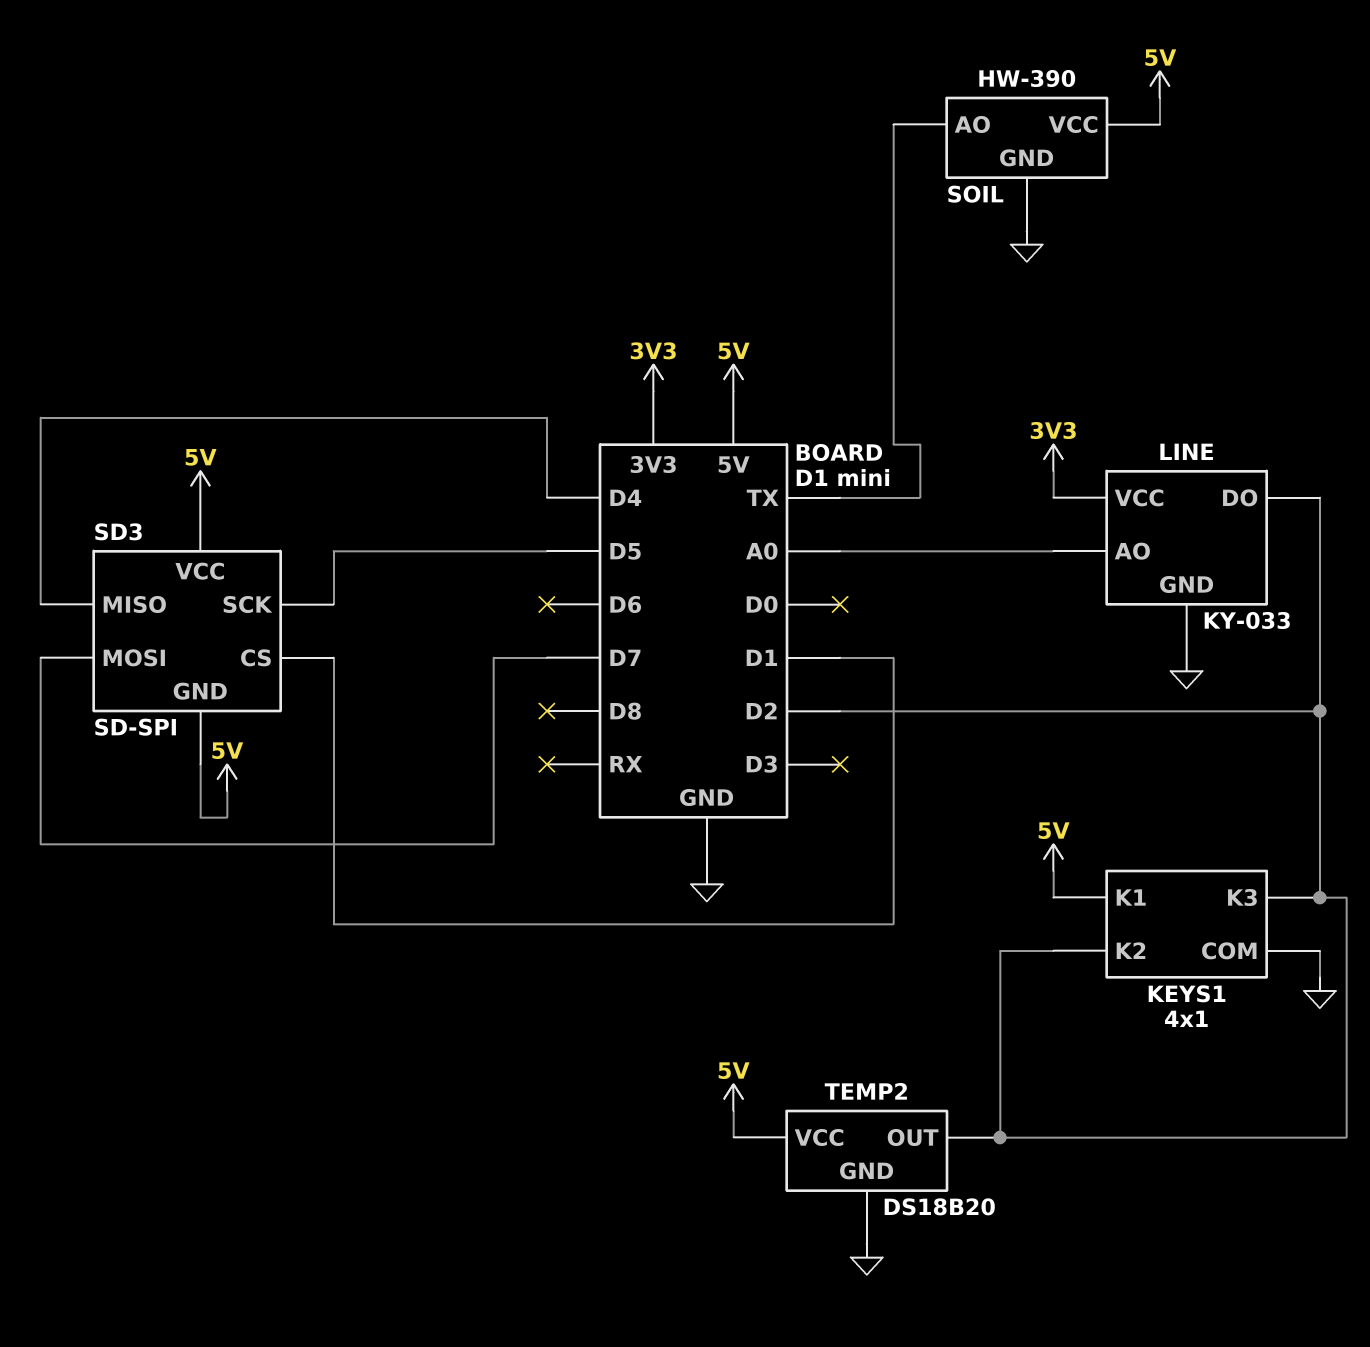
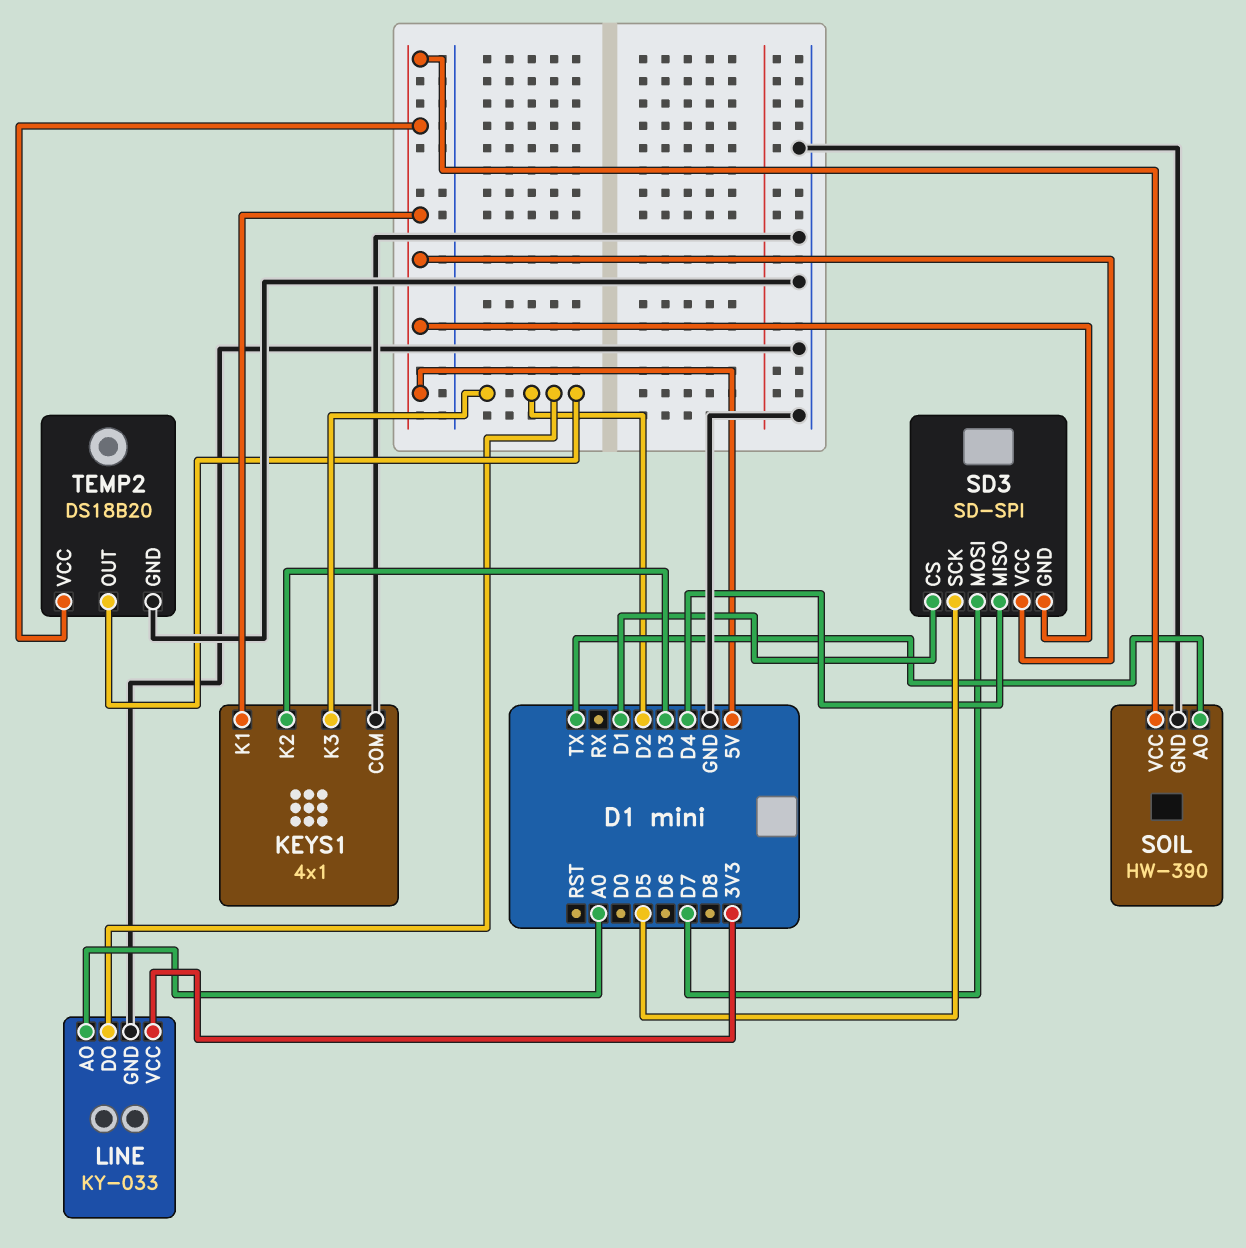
KEYS1 pin K2: D2 -> D3

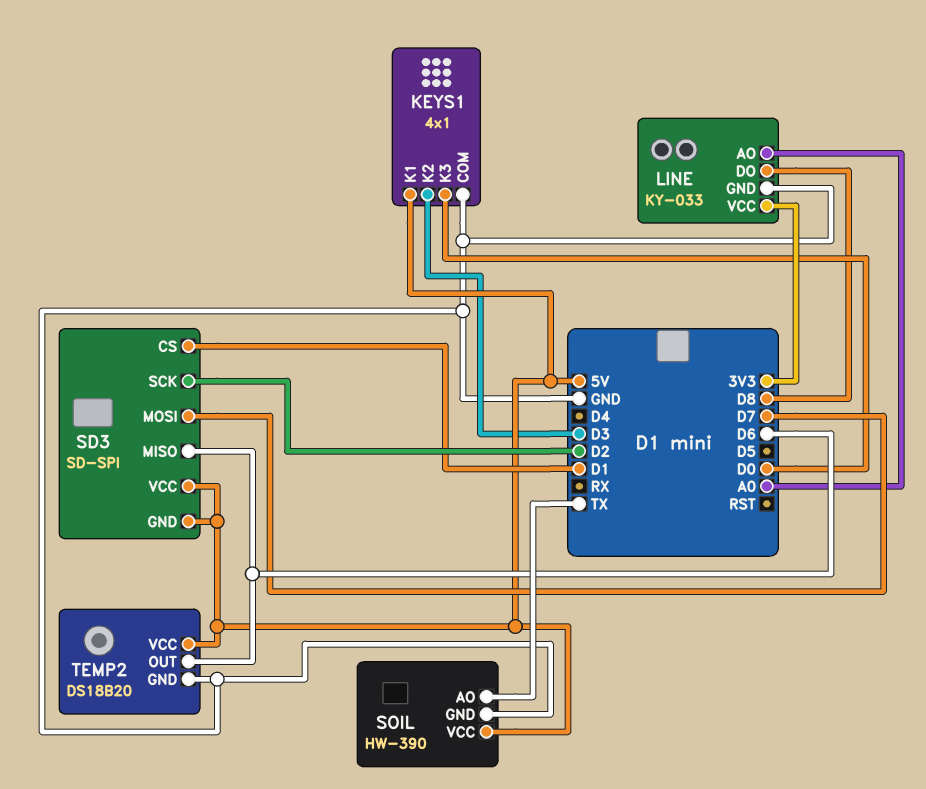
KEYS1 pin K3: D2 -> D0
LINE pin DO: D2 -> D8
SD3 pin MISO: D4 -> D6
SD3 pin SCK: D5 -> D2
TEMP2 pin OUT: D2 -> D6

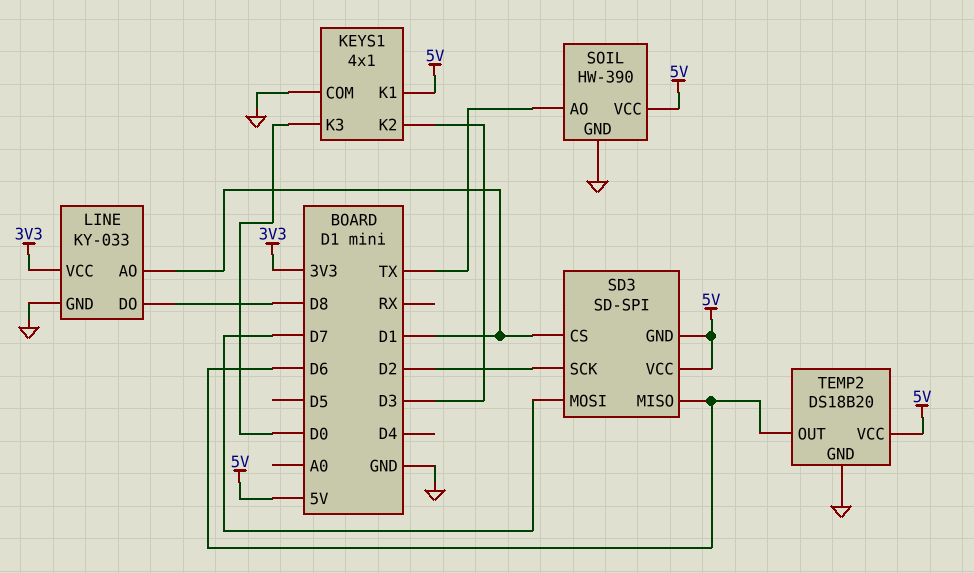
LINE pin AO: A0 -> D1

